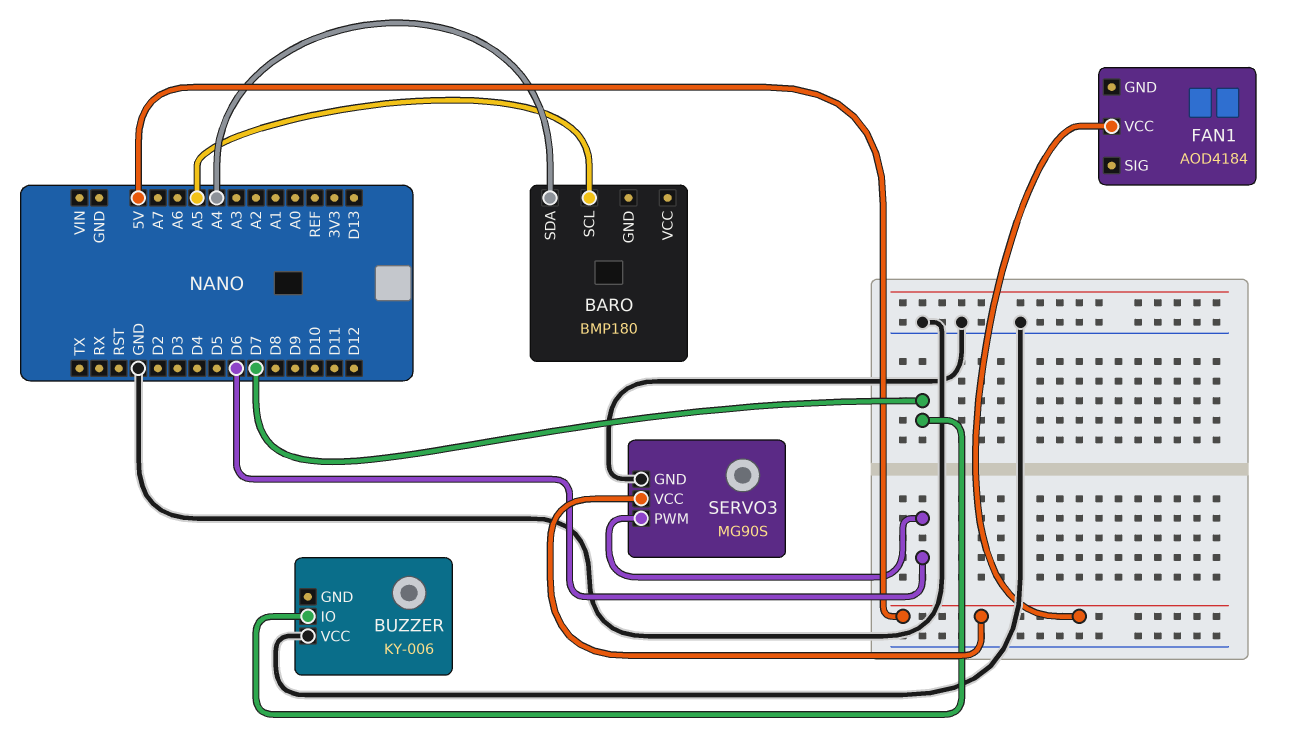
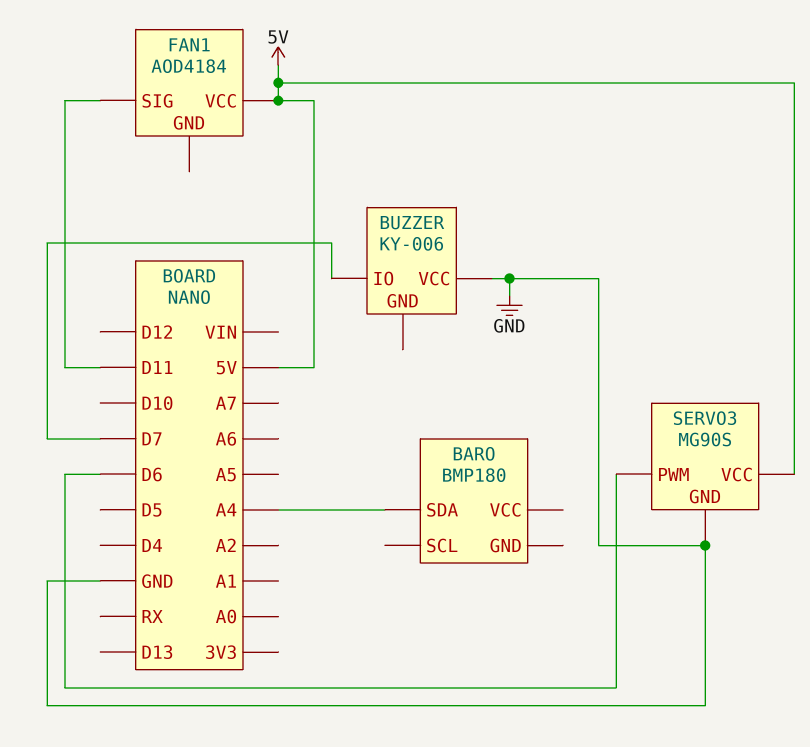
BARO pin SCL: A5 -> none
FAN1 pin SIG: none -> D11

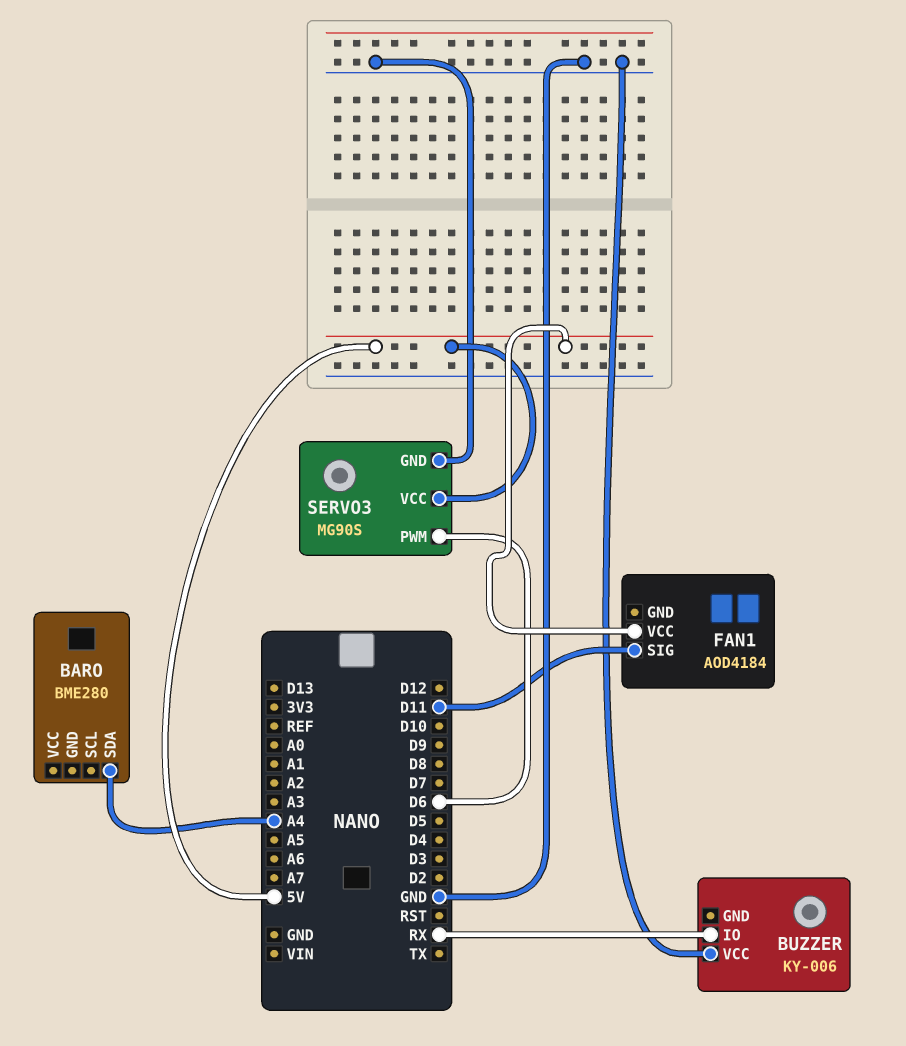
BARO: BMP180 -> BME280
BUZZER pin IO: D7 -> RX

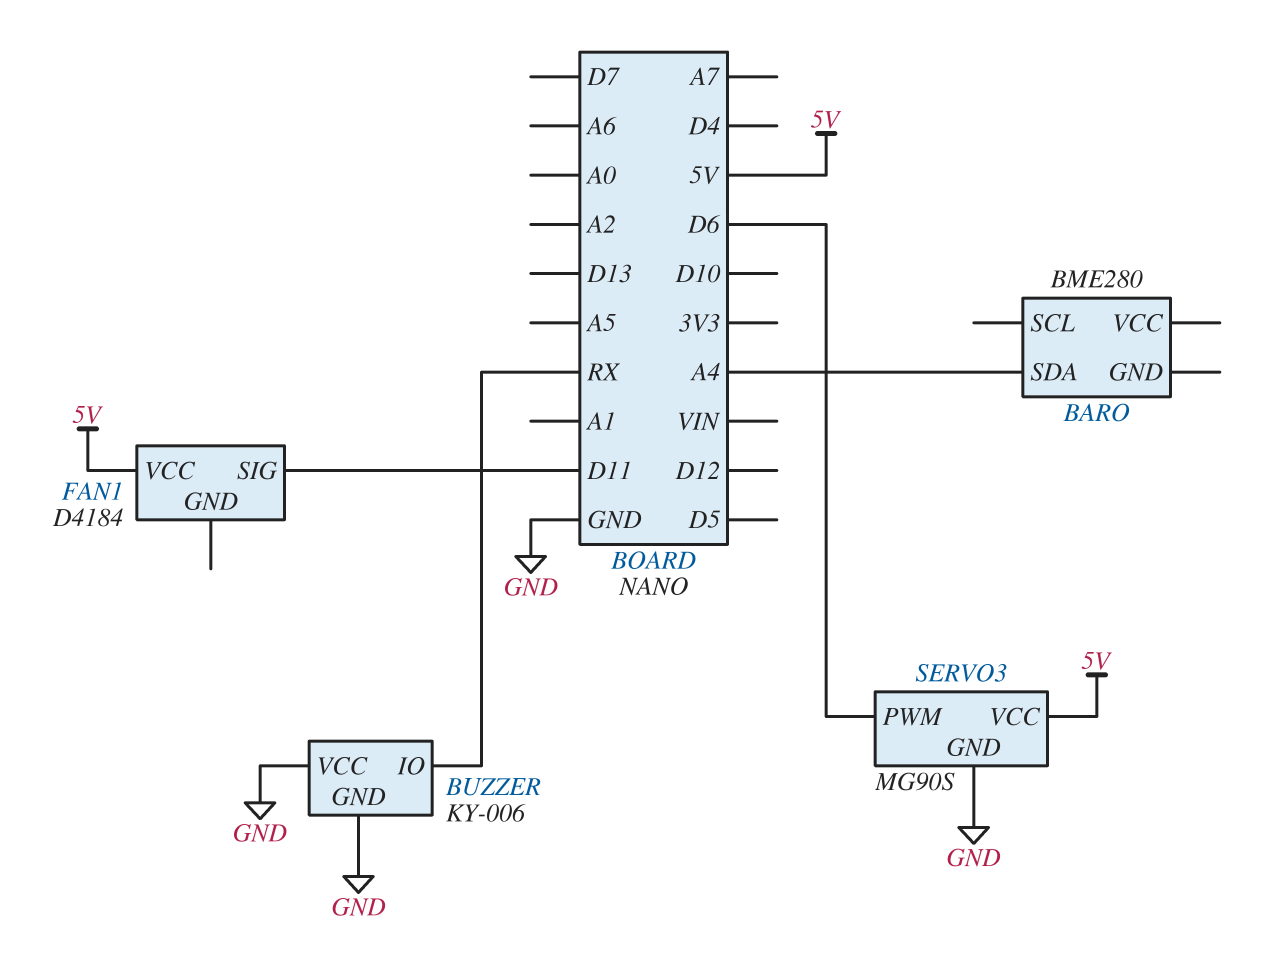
BUZZER pin GND: none -> GND
FAN1: AOD4184 -> D4184

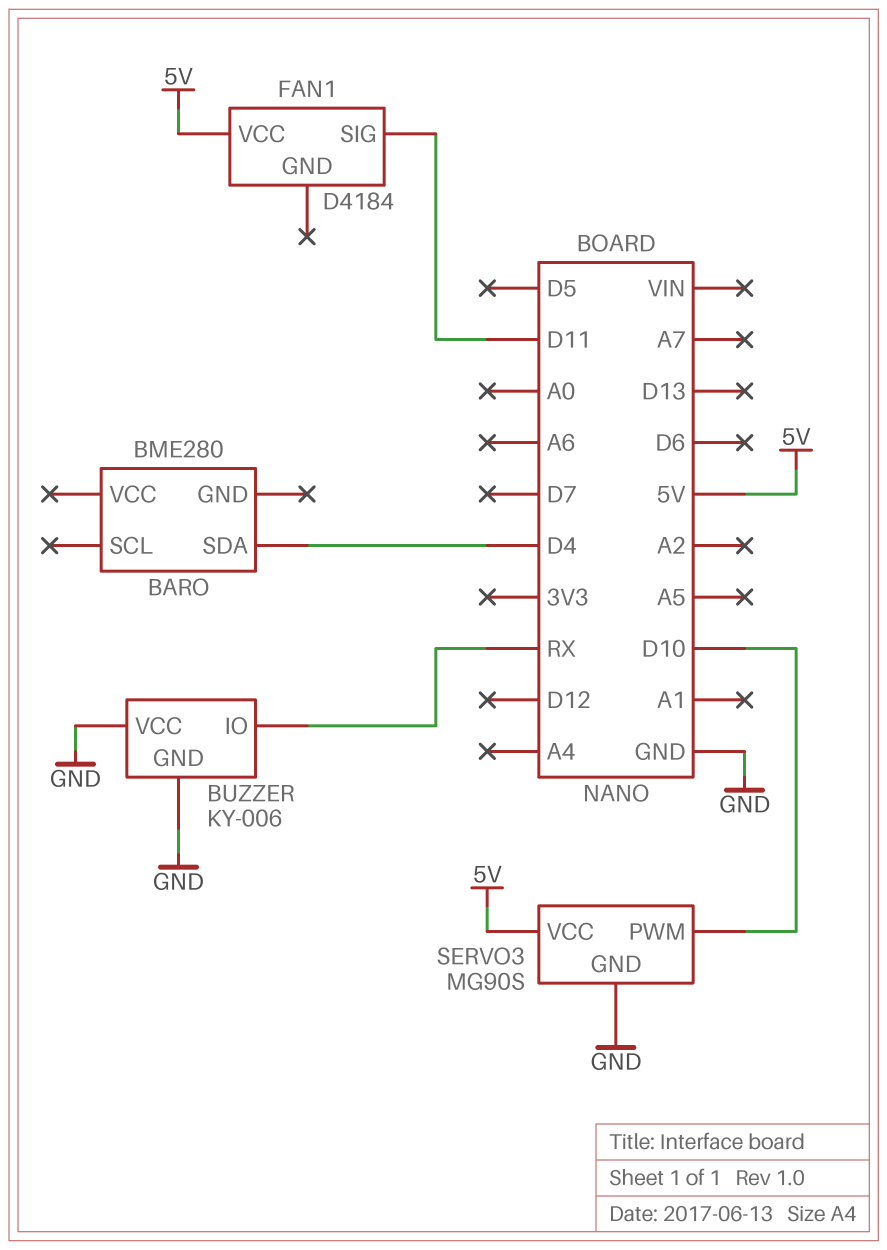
BARO pin SDA: A4 -> D4
SERVO3 pin PWM: D6 -> D10

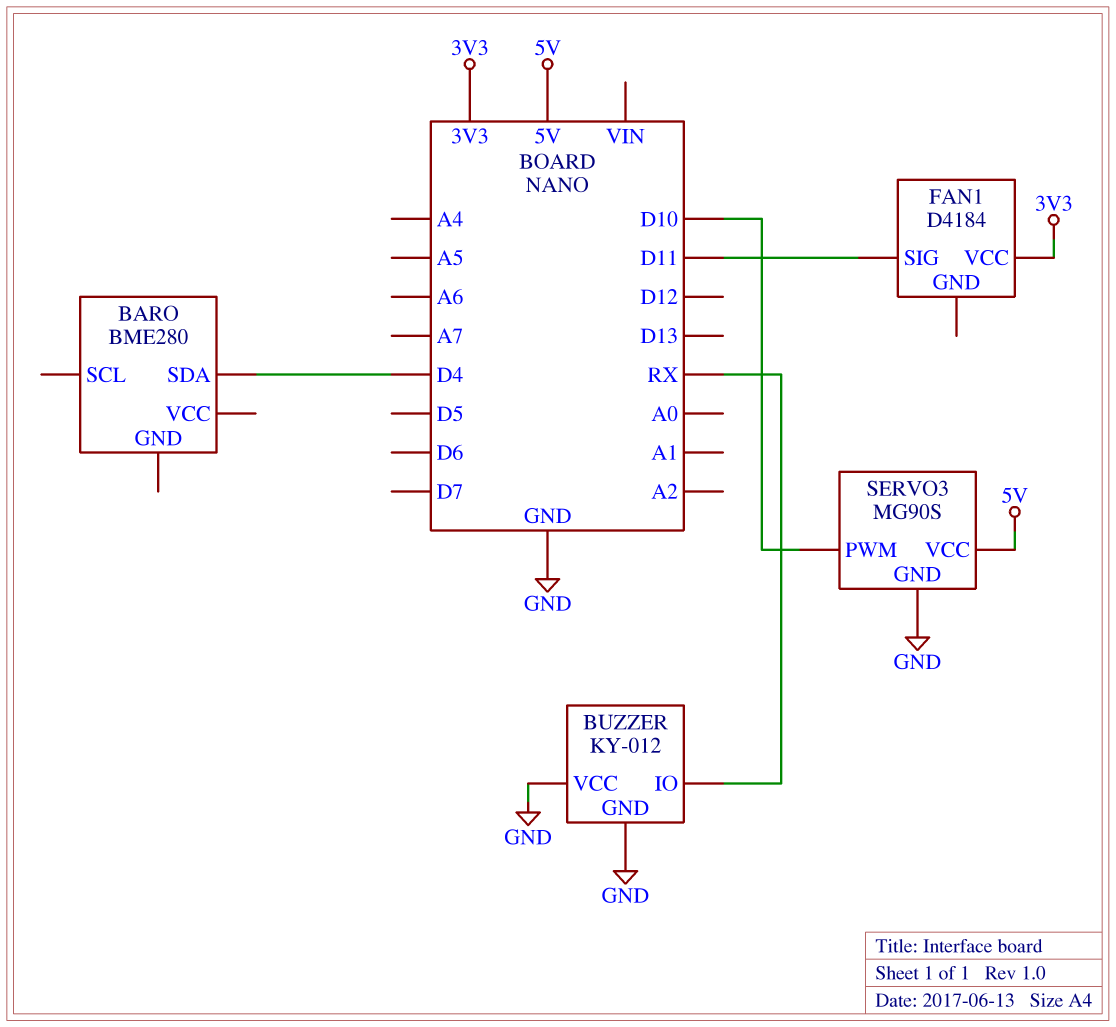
BUZZER: KY-006 -> KY-012
FAN1 pin VCC: 5V -> 3V3

